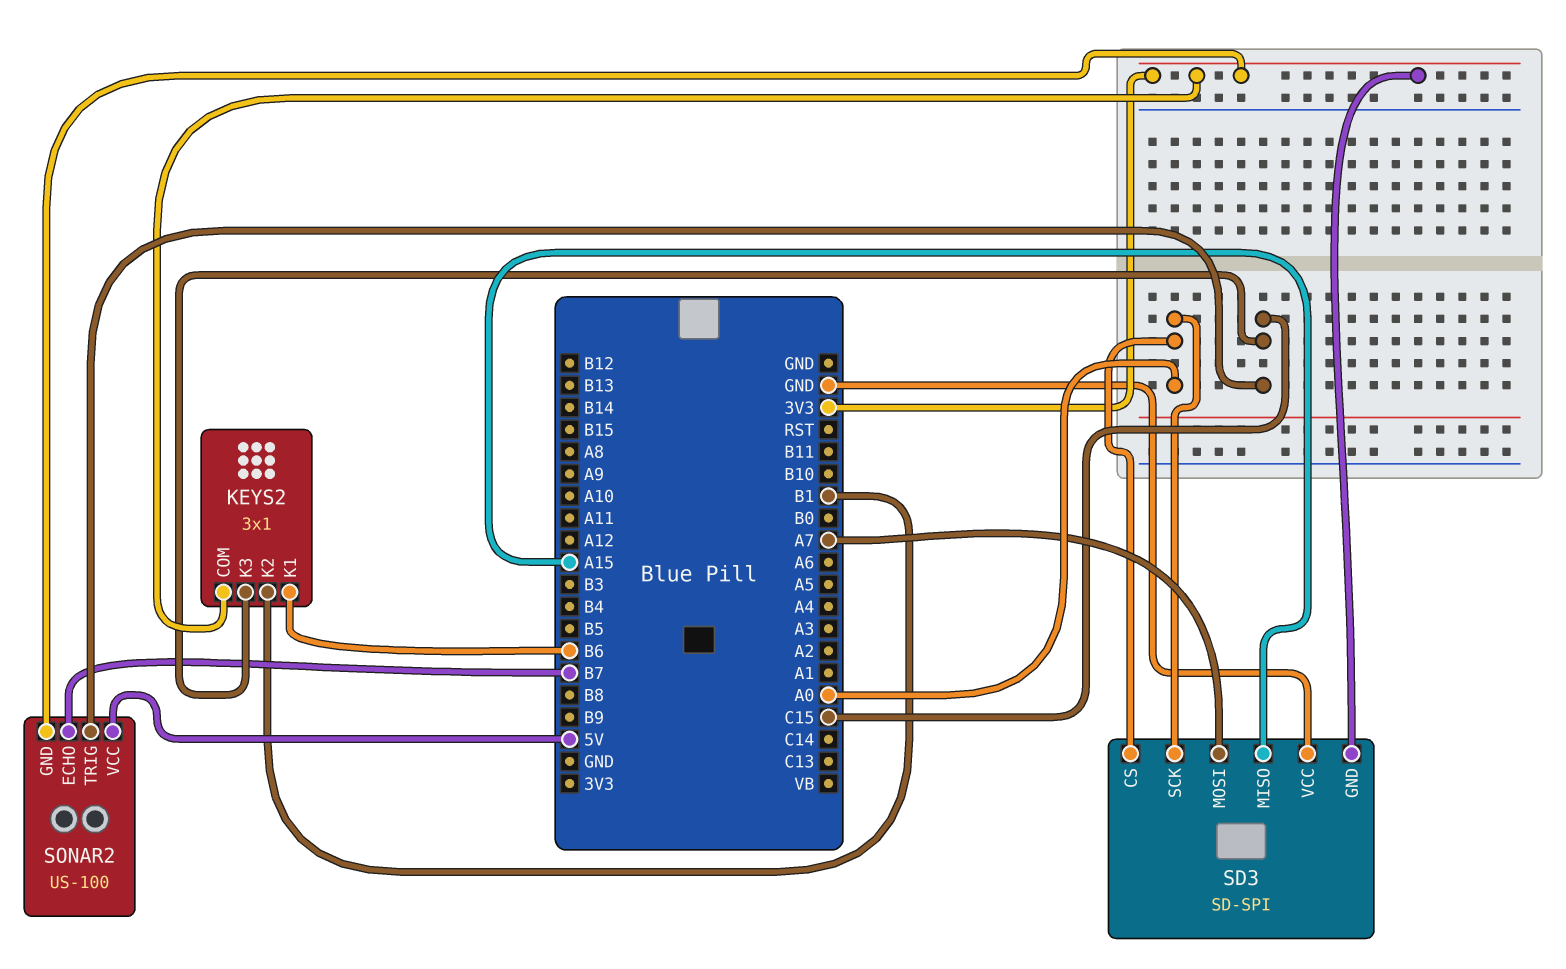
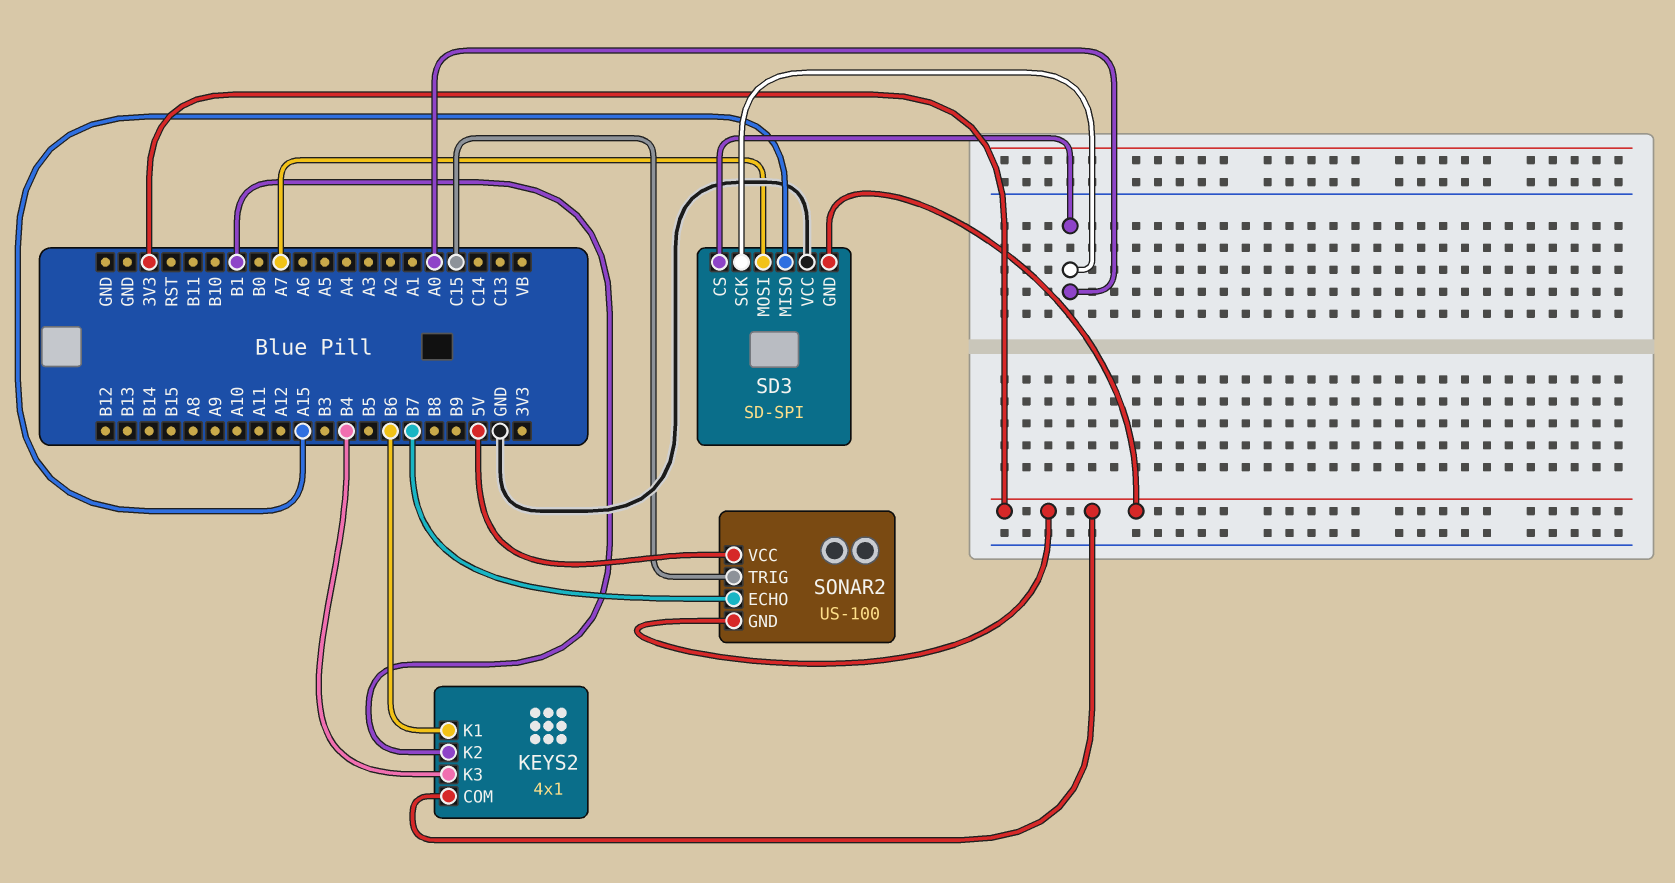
KEYS2: 3x1 -> 4x1
KEYS2 pin K3: C15 -> B4

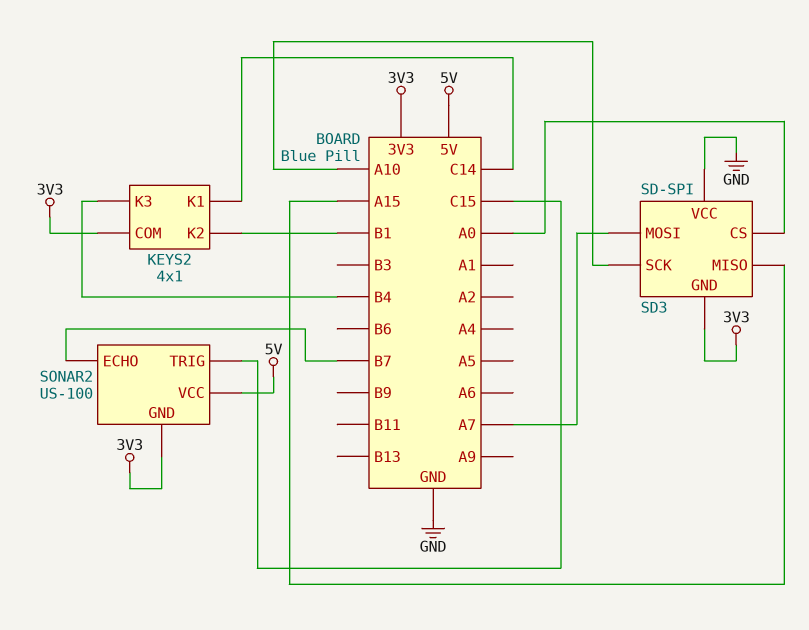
KEYS2 pin K1: B6 -> C14
SD3 pin SCK: A0 -> A10

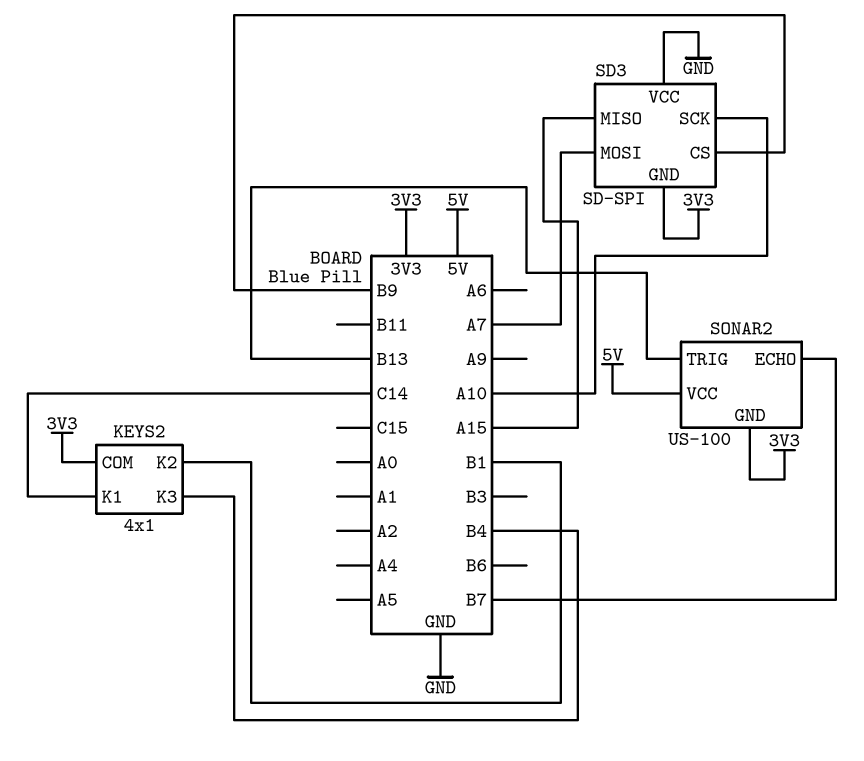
SD3 pin CS: A0 -> B9
SONAR2 pin TRIG: C15 -> B13

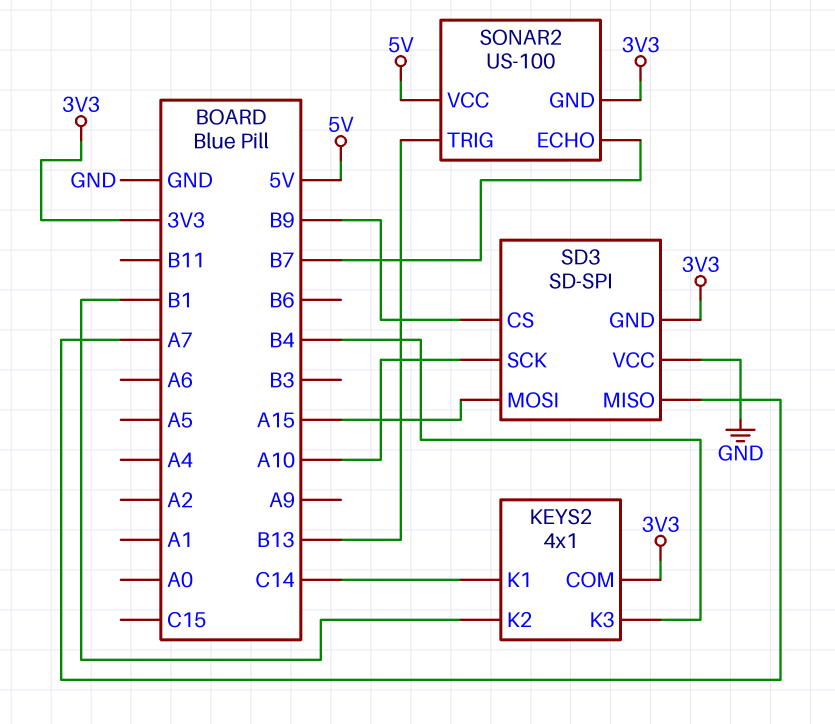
SD3 pin MISO: A15 -> A7
SD3 pin MOSI: A7 -> A15

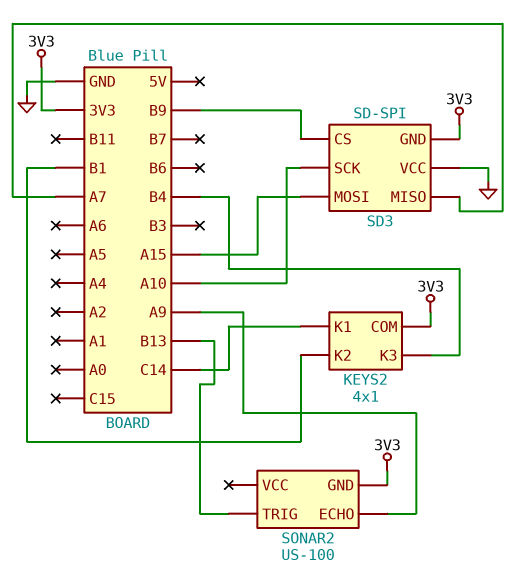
SONAR2 pin ECHO: B7 -> A9
SONAR2 pin VCC: 5V -> none

